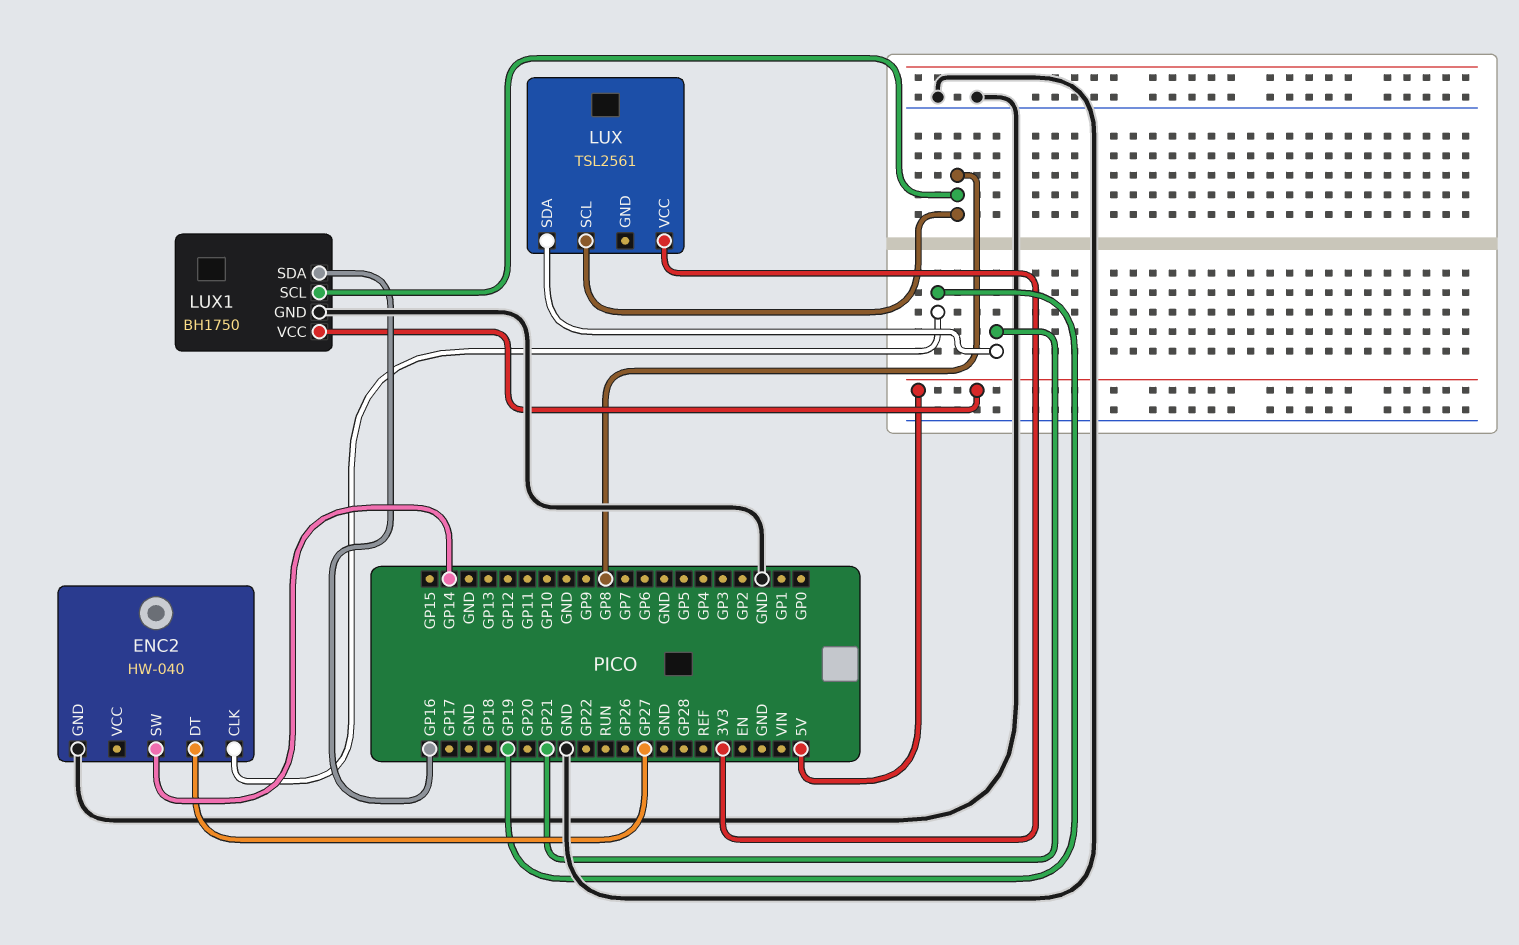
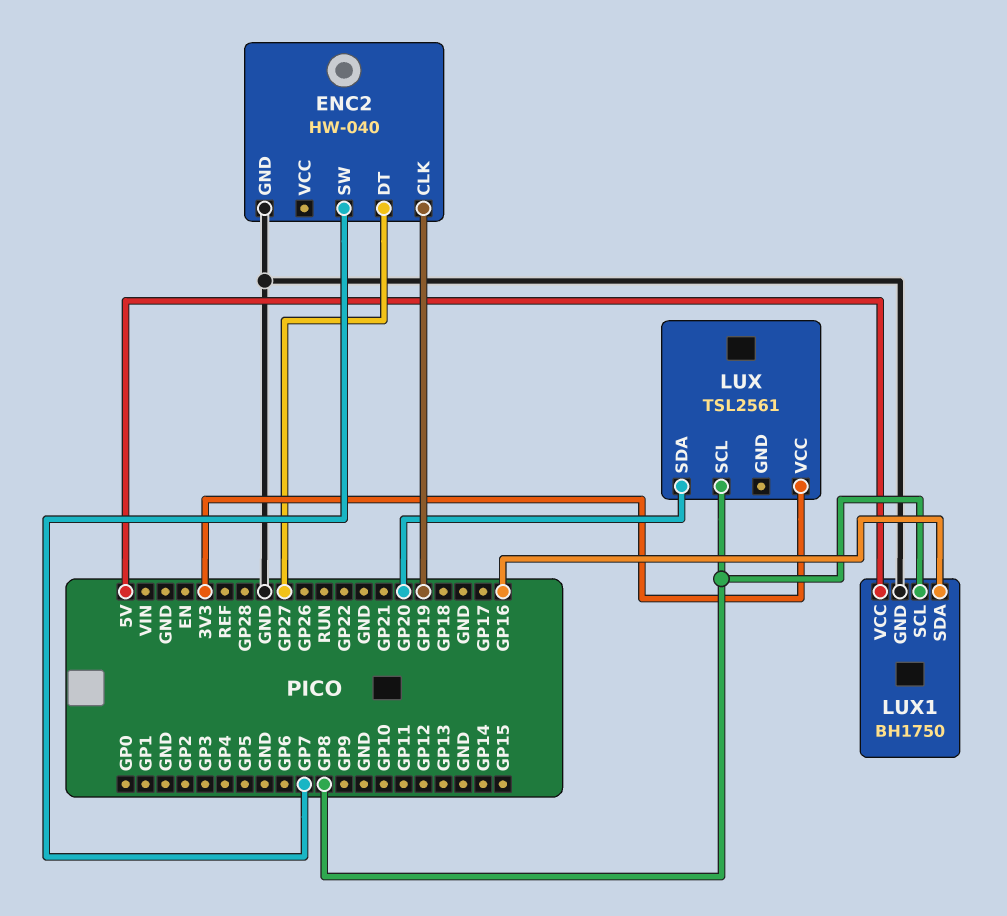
ENC2 pin SW: GP14 -> GP7
LUX pin SDA: GP21 -> GP20

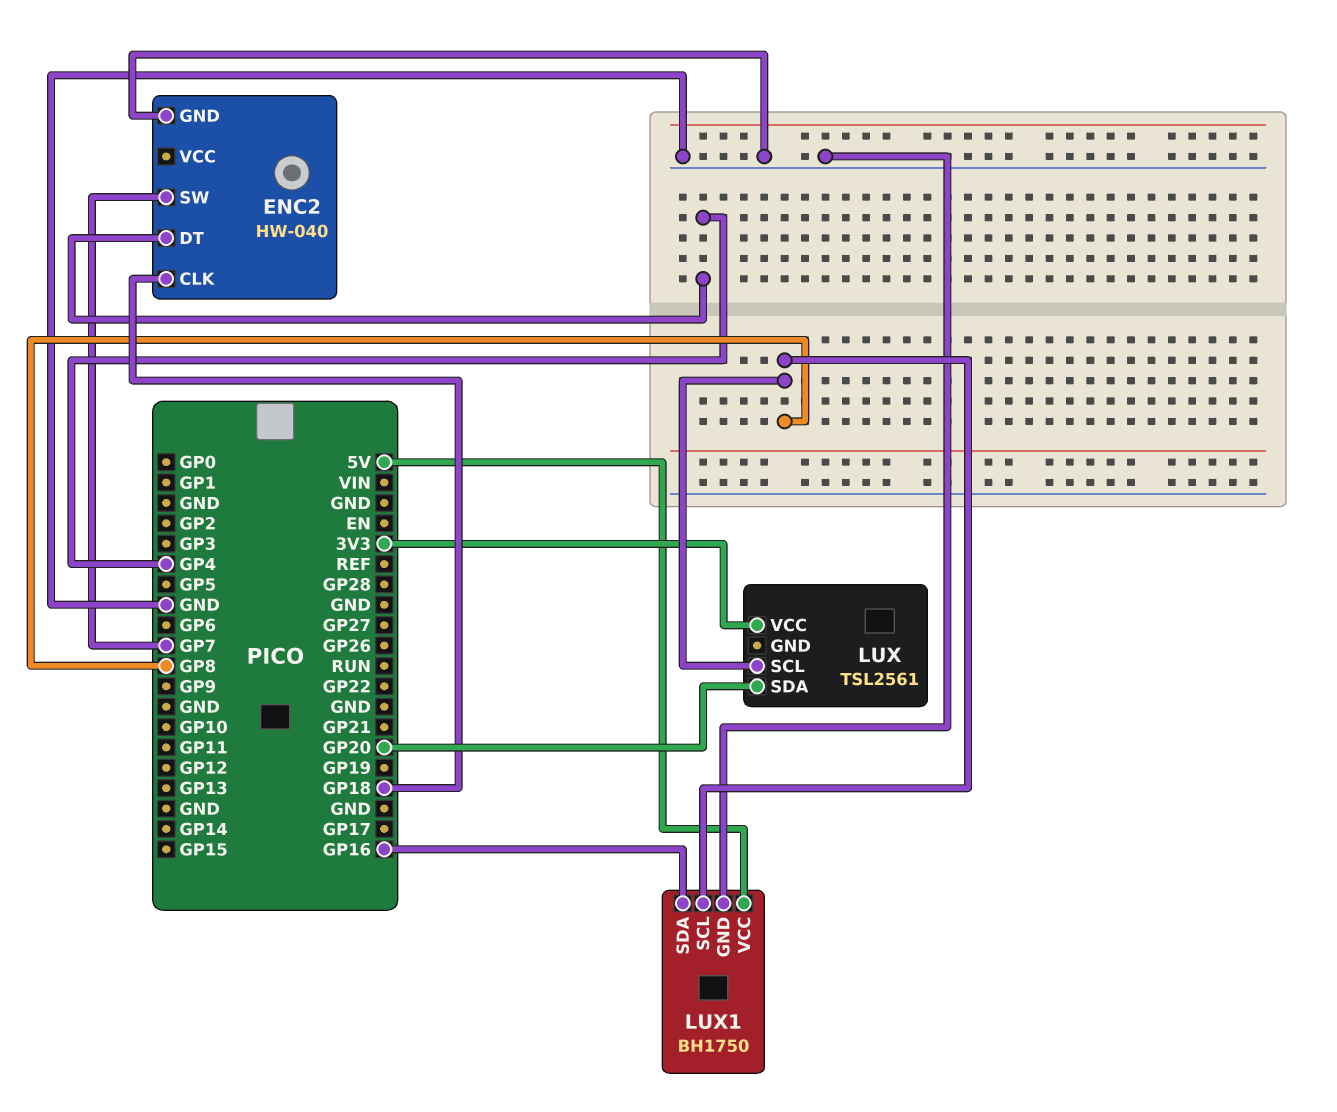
ENC2 pin CLK: GP19 -> GP18
ENC2 pin DT: GP27 -> GP4

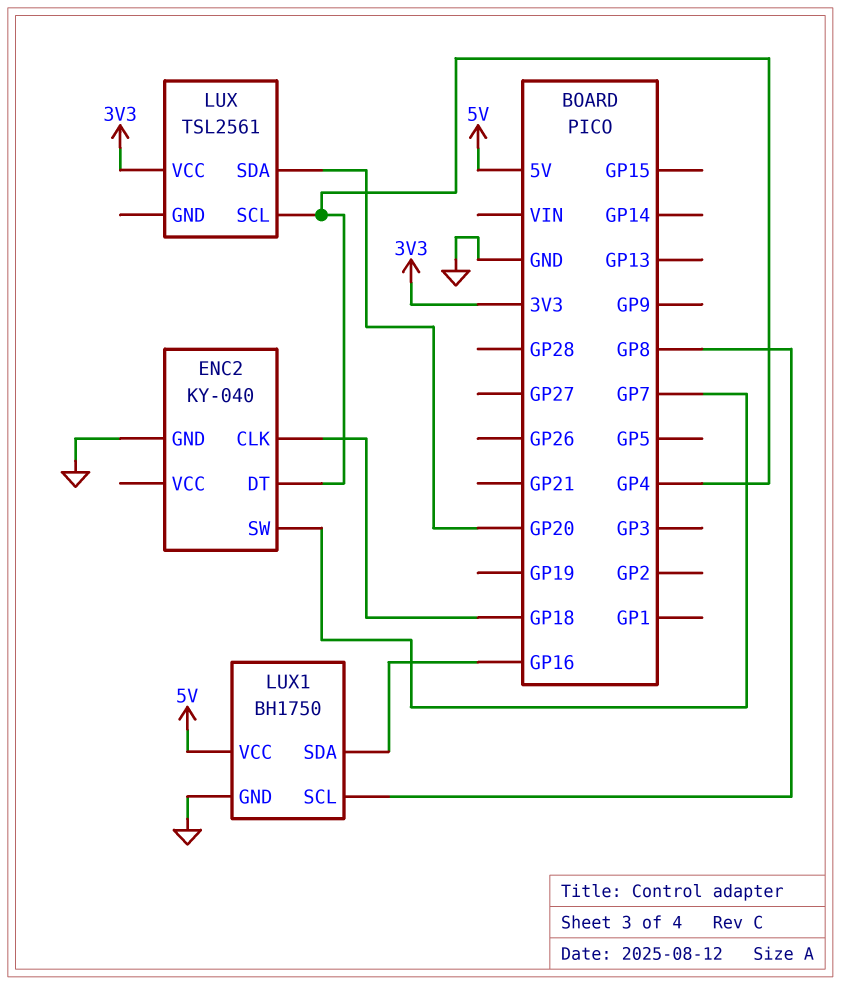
ENC2: HW-040 -> KY-040
LUX pin SCL: GP8 -> GP4

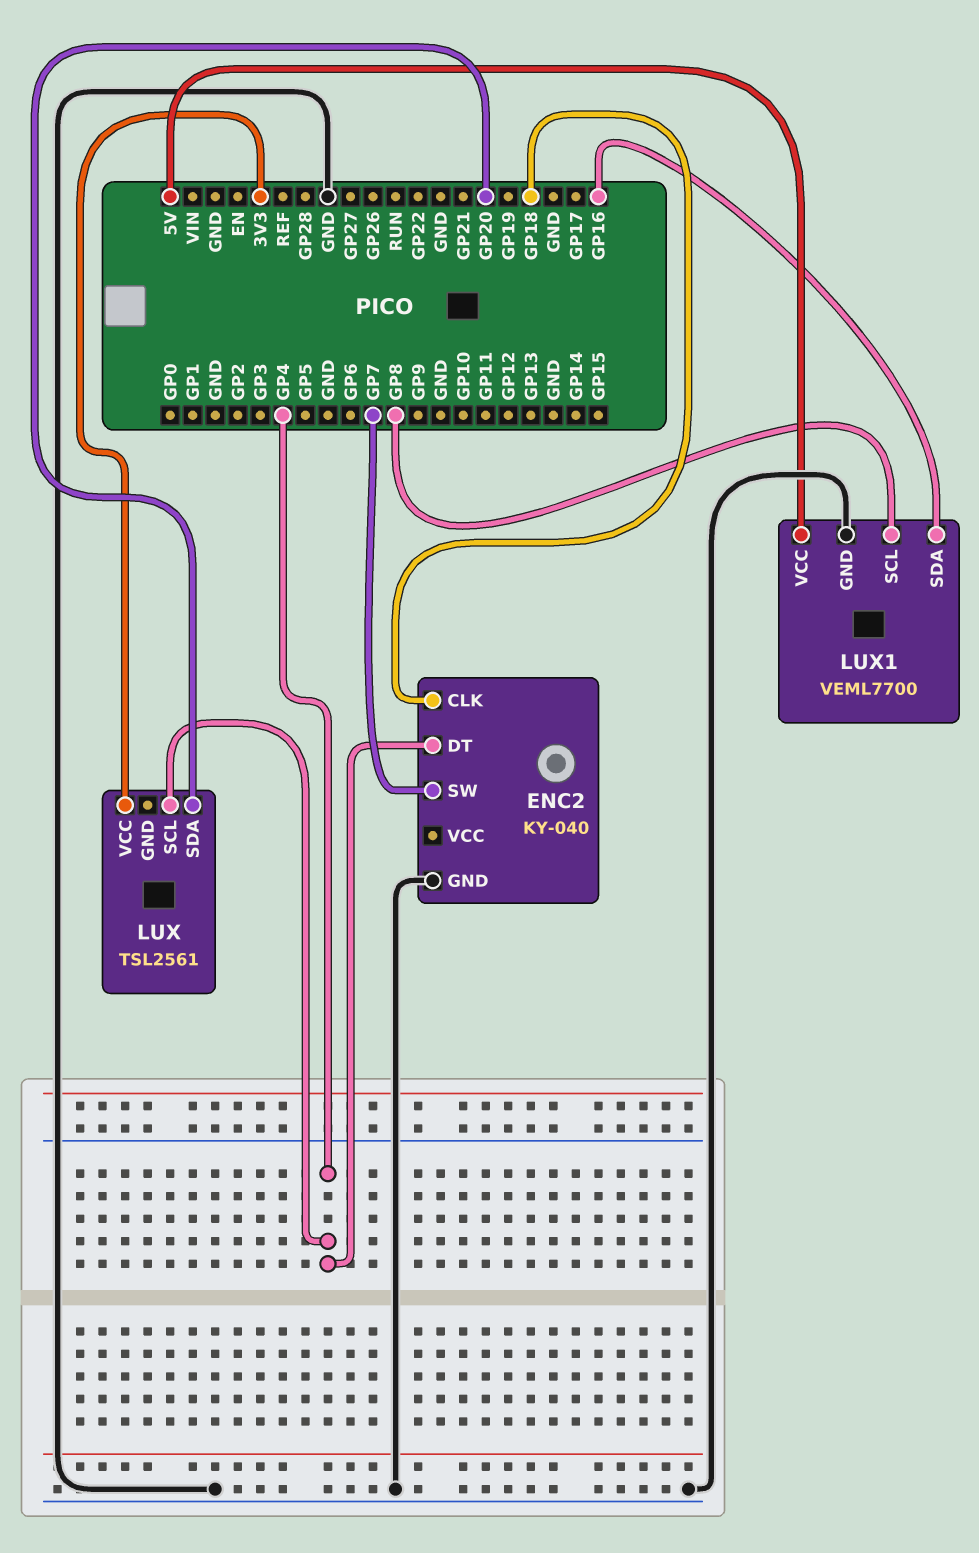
LUX1: BH1750 -> VEML7700

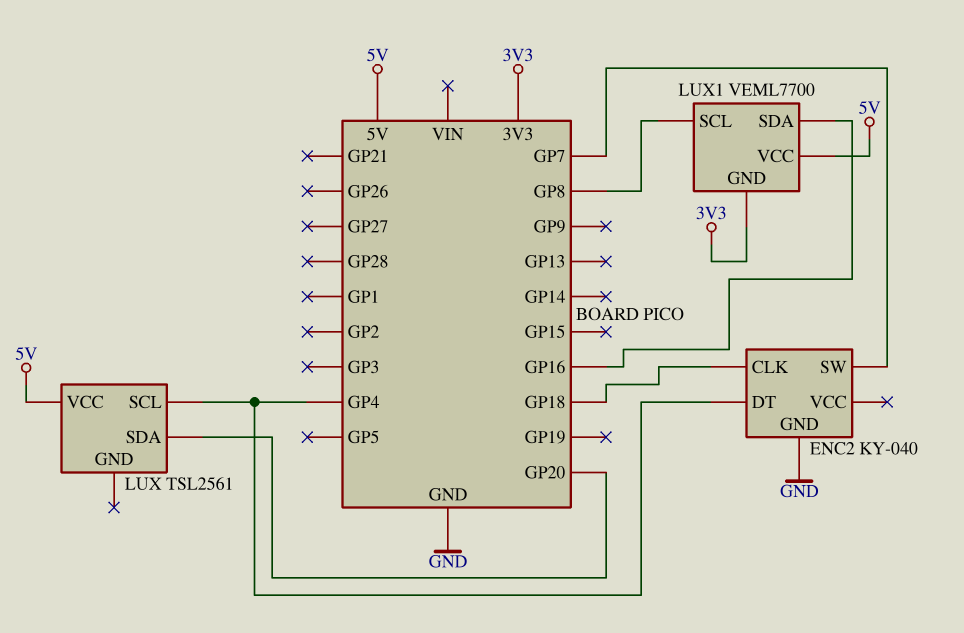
LUX pin VCC: 3V3 -> 5V
LUX1 pin GND: GND -> 3V3

